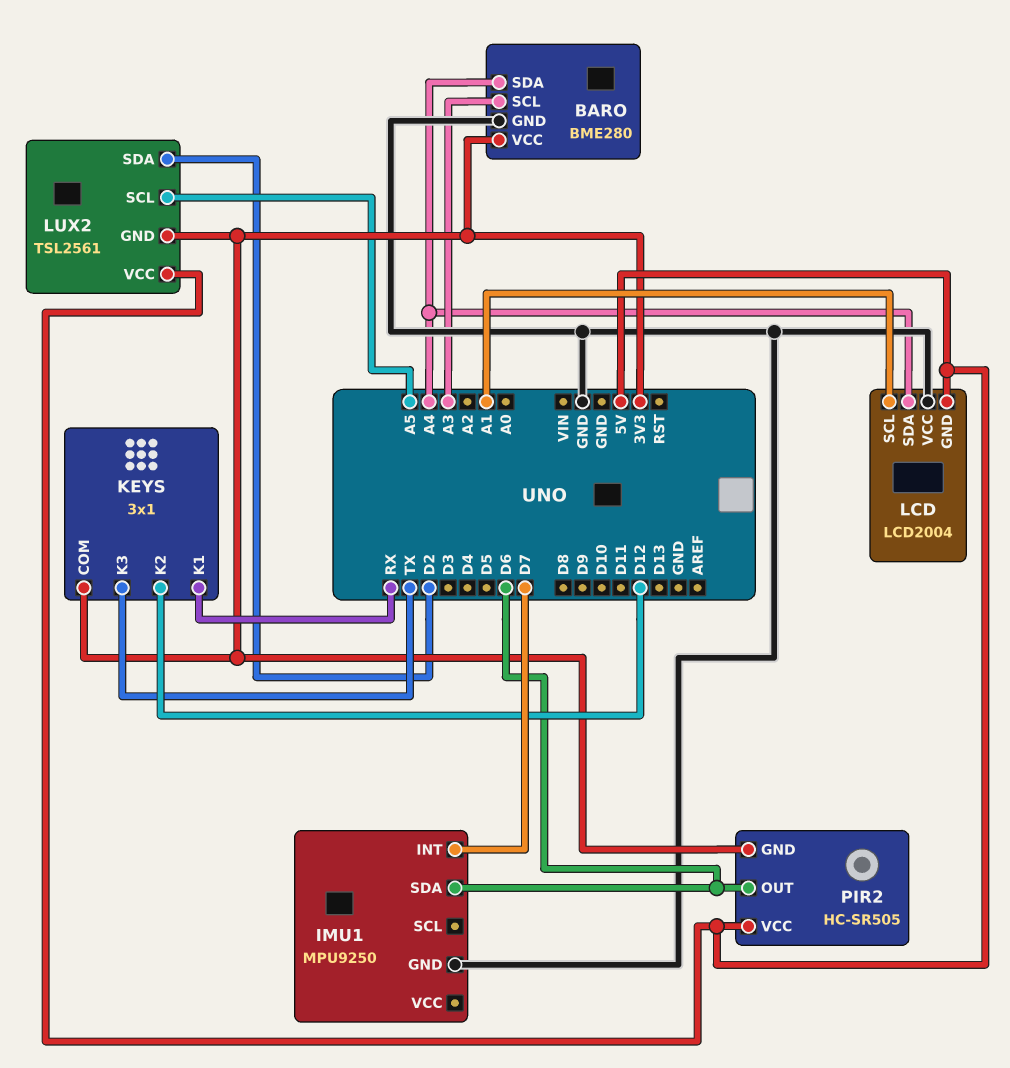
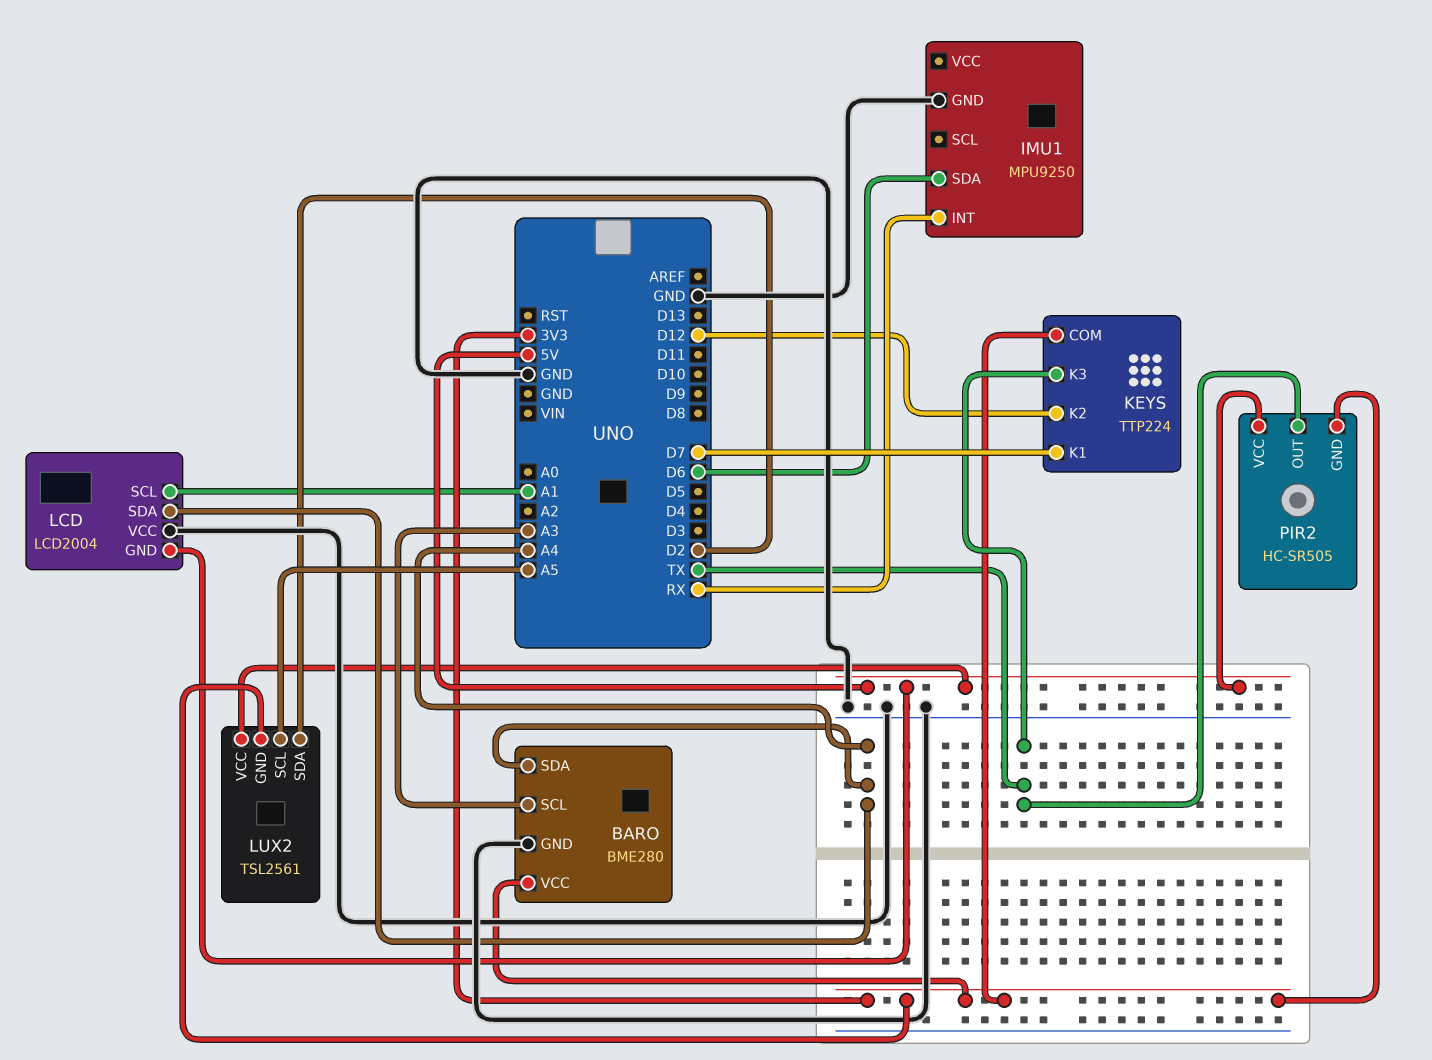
IMU1 pin INT: D7 -> RX
KEYS: 3x1 -> TTP224
KEYS pin K1: RX -> D7
PIR2 pin OUT: D6 -> TX

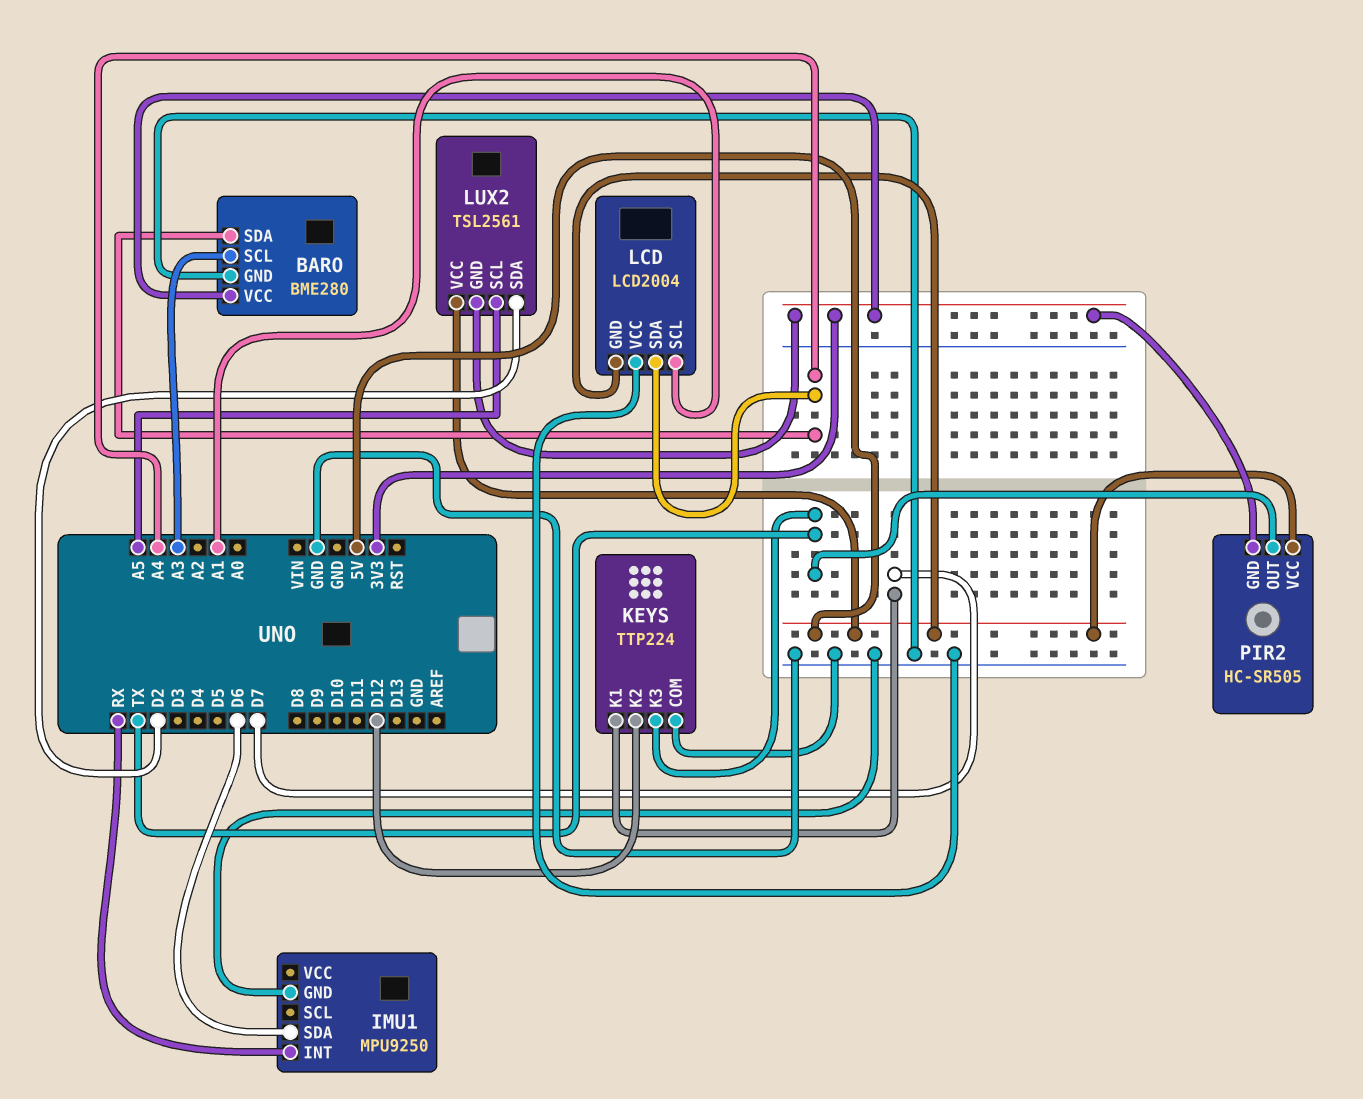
KEYS pin COM: 3V3 -> GND

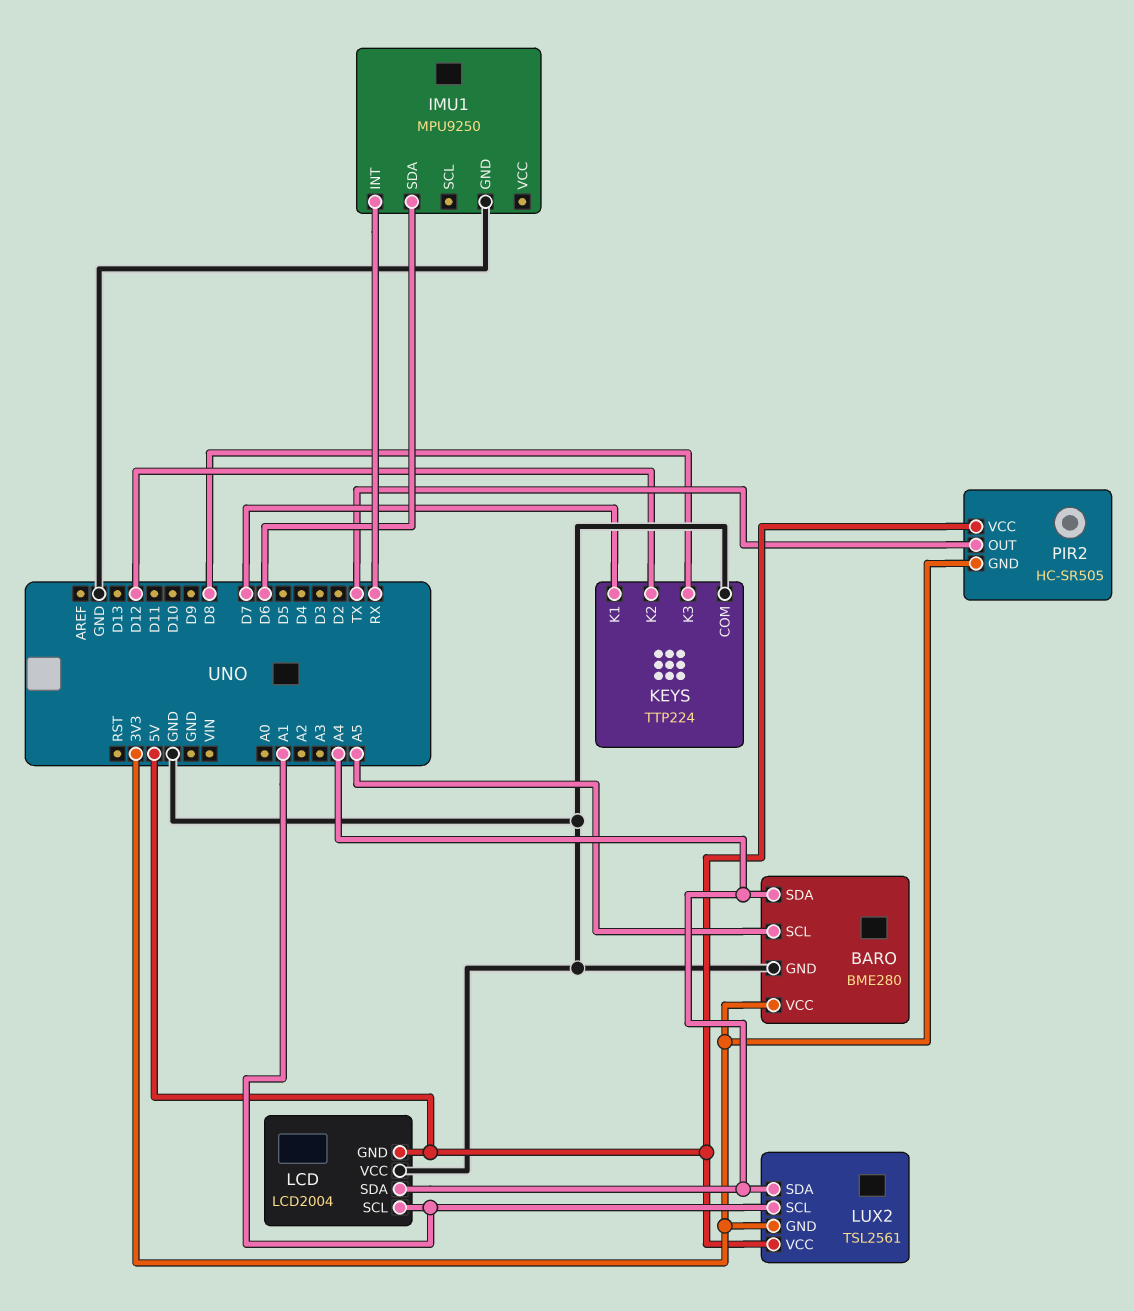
BARO pin SCL: A3 -> A5
KEYS pin K3: TX -> D8
LUX2 pin SCL: A5 -> A1
LUX2 pin SDA: D2 -> A4

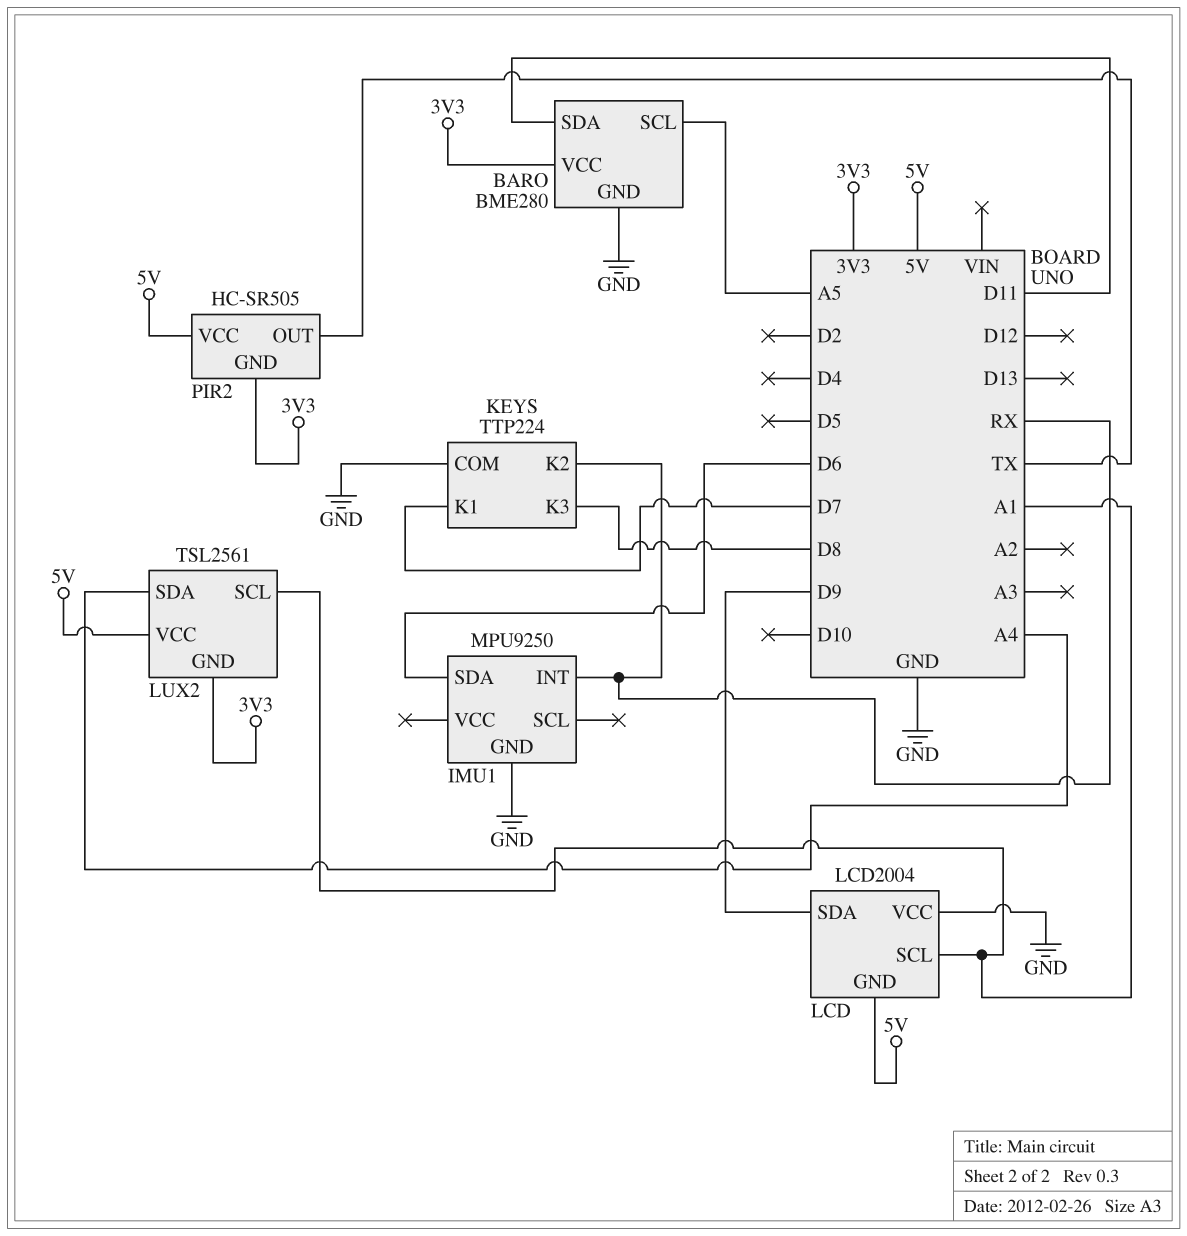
BARO pin SDA: A4 -> D11
KEYS pin K2: D12 -> RX
LCD pin SDA: A4 -> D9

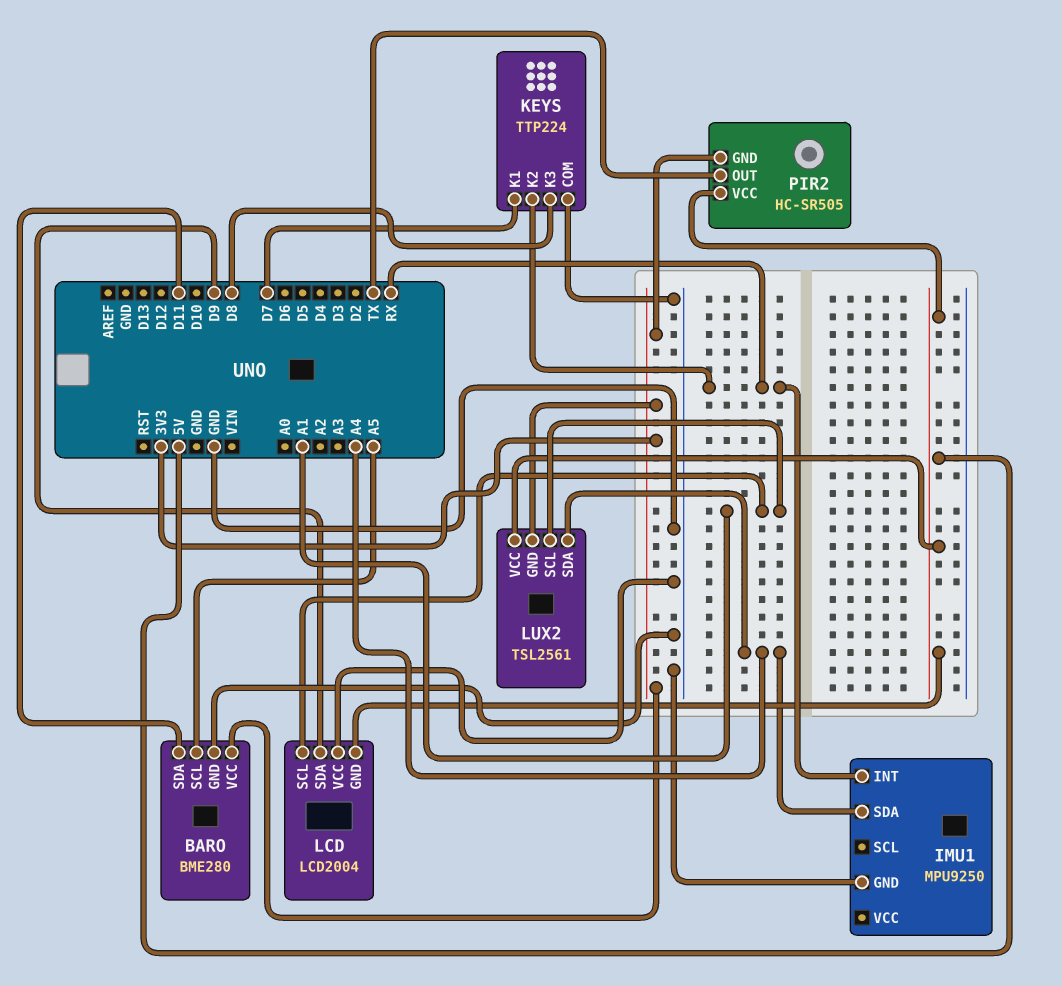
IMU1 pin SDA: D6 -> A4

